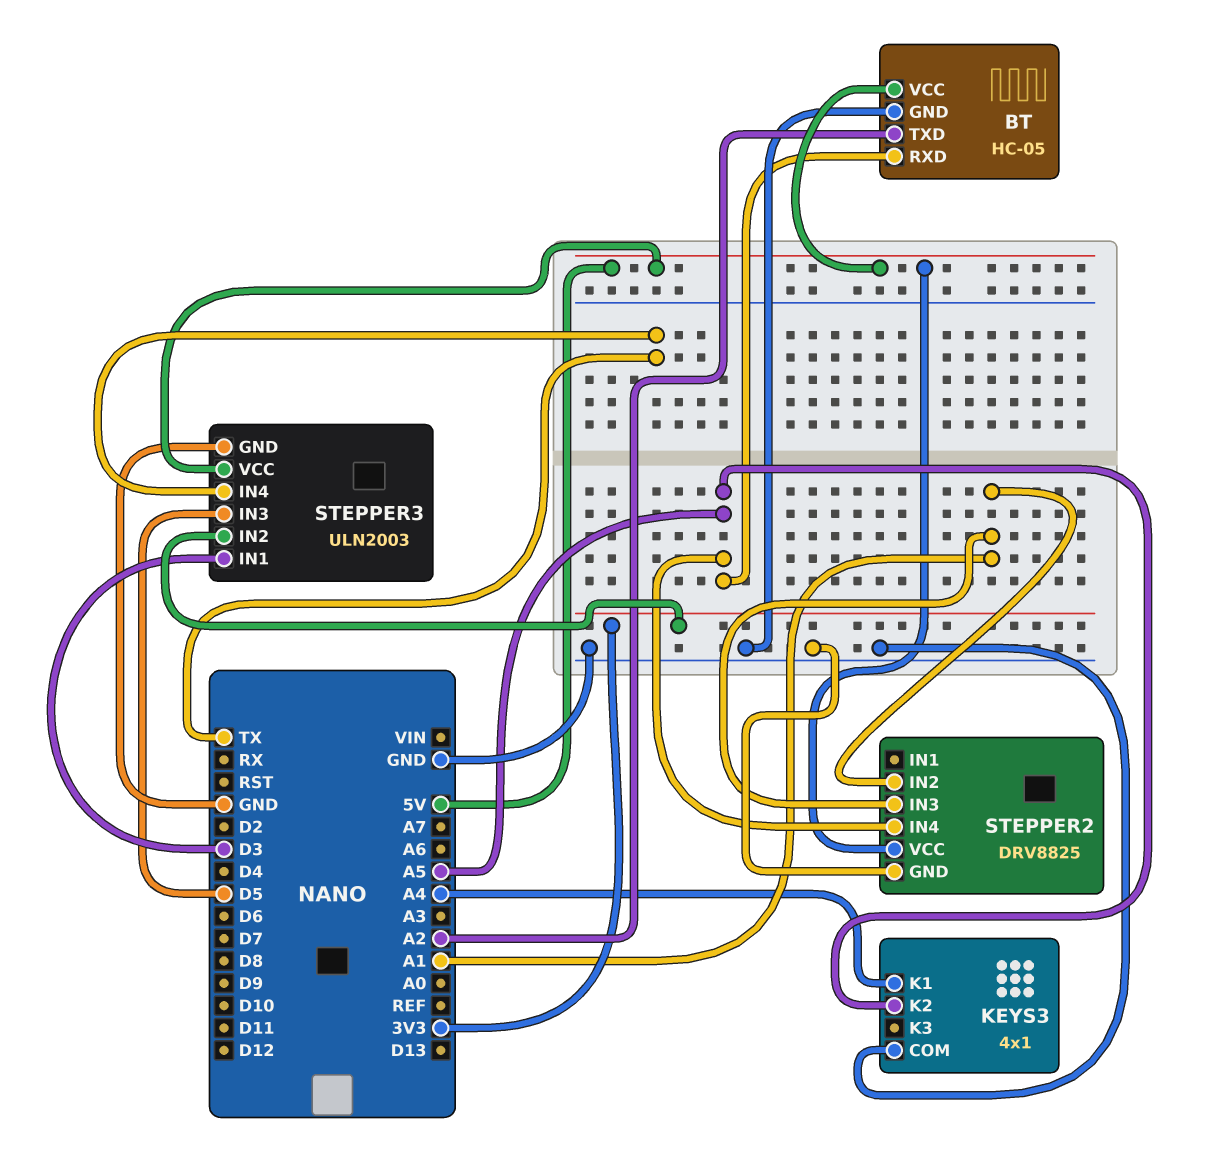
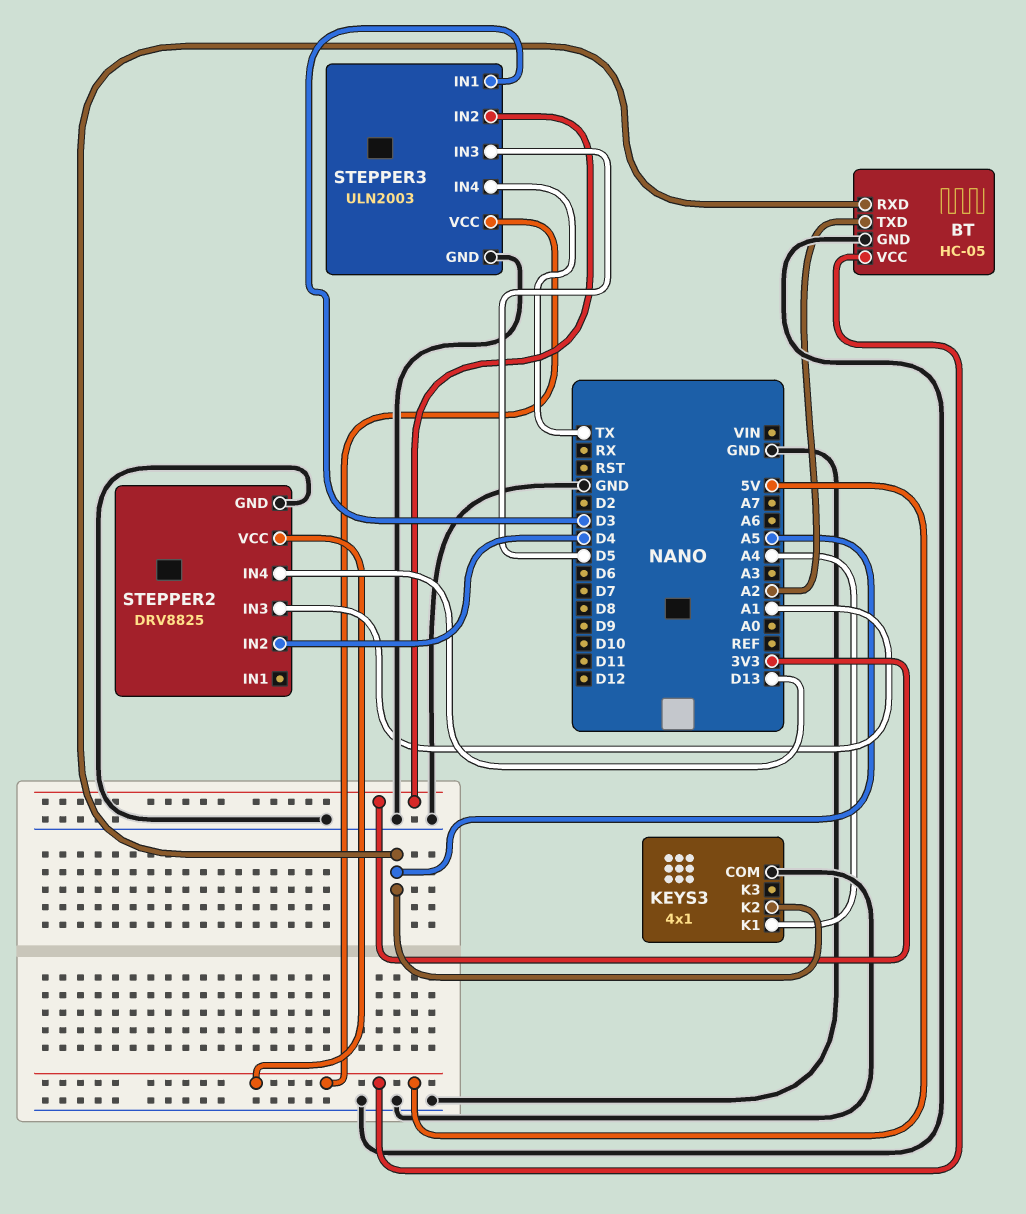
STEPPER2 pin IN2: A1 -> D4
STEPPER2 pin IN4: A5 -> D13

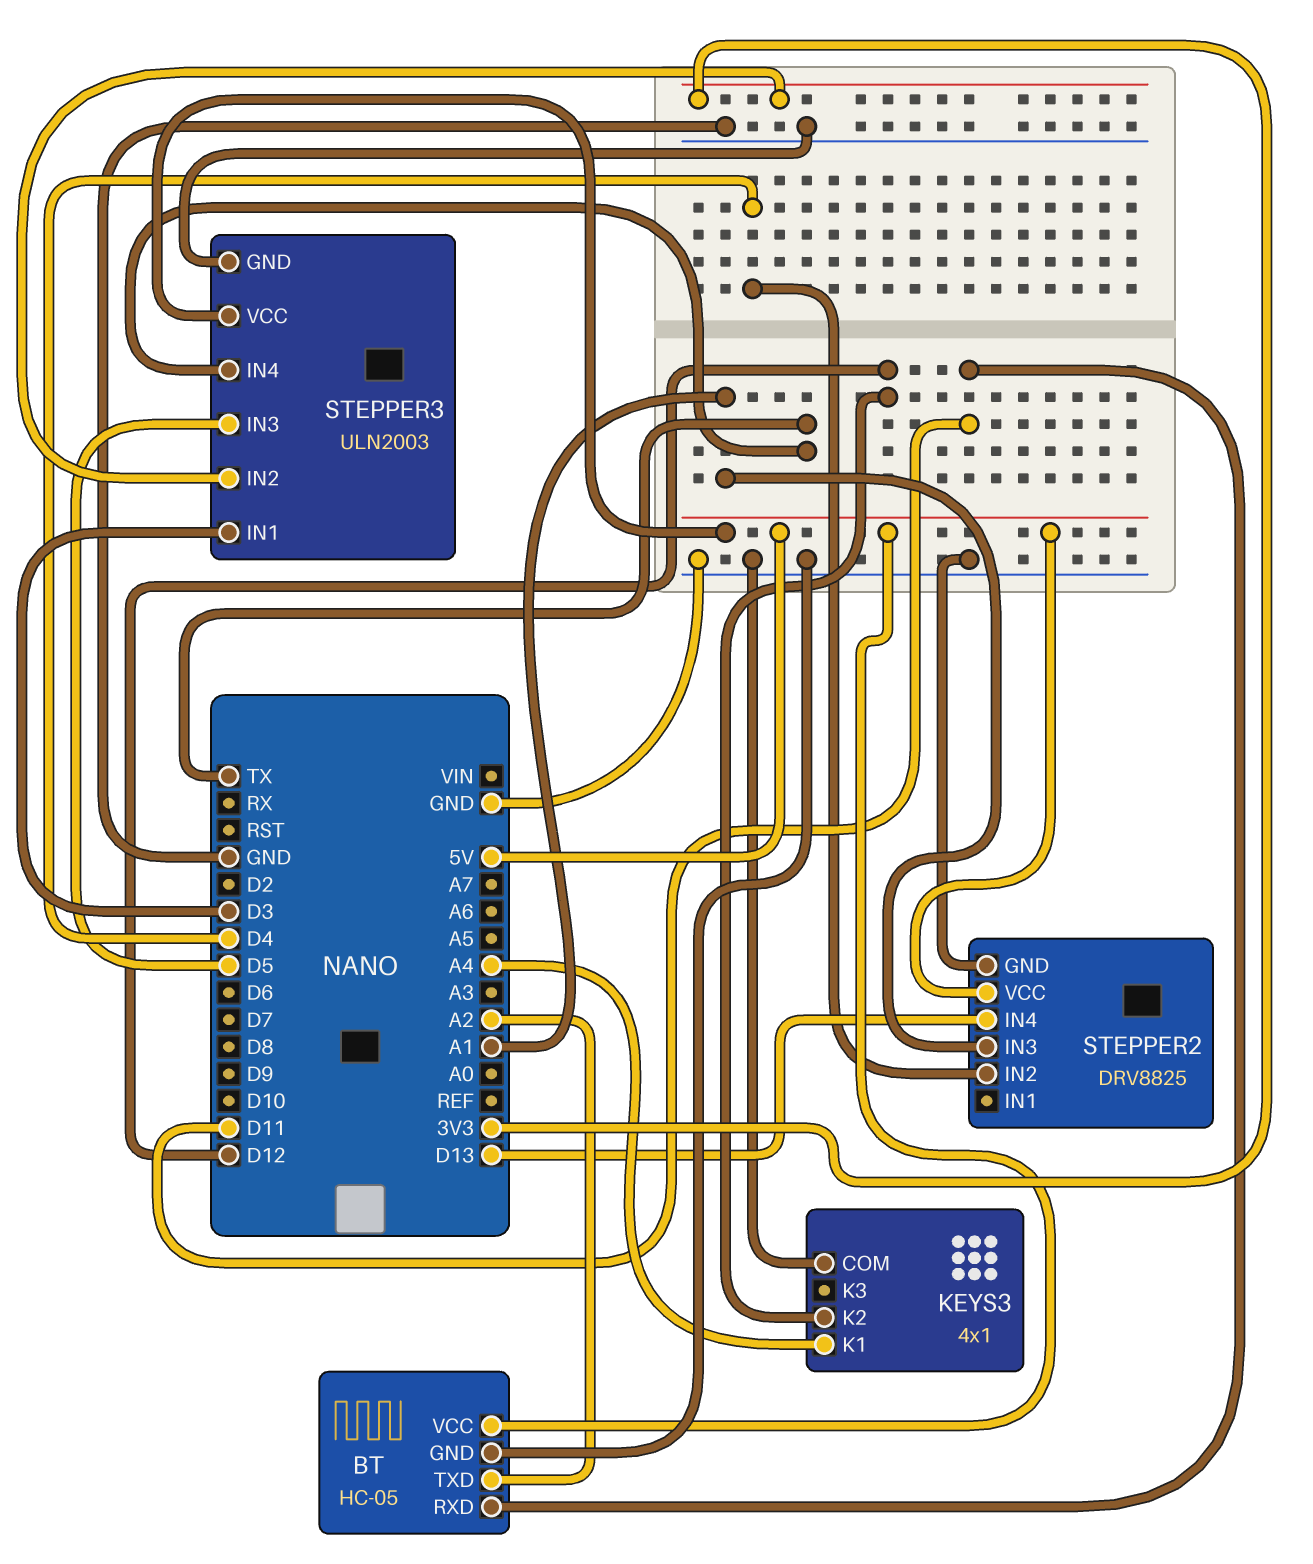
BT pin RXD: A5 -> D11
KEYS3 pin K2: A5 -> D12

